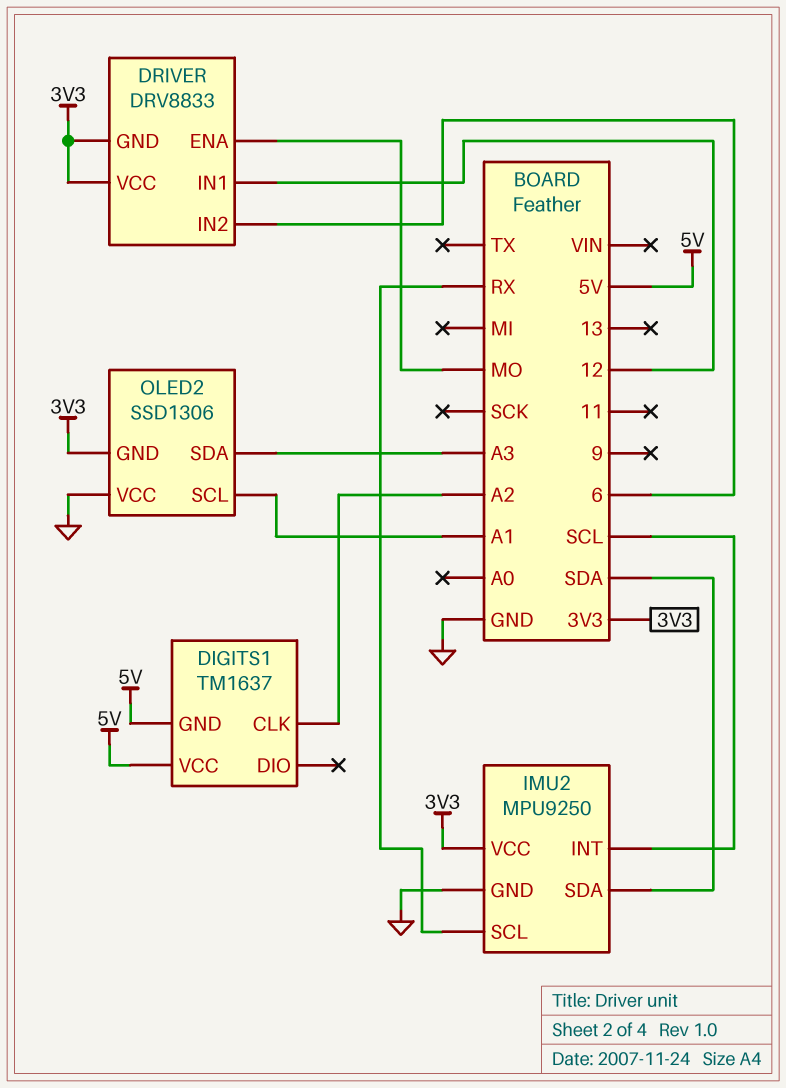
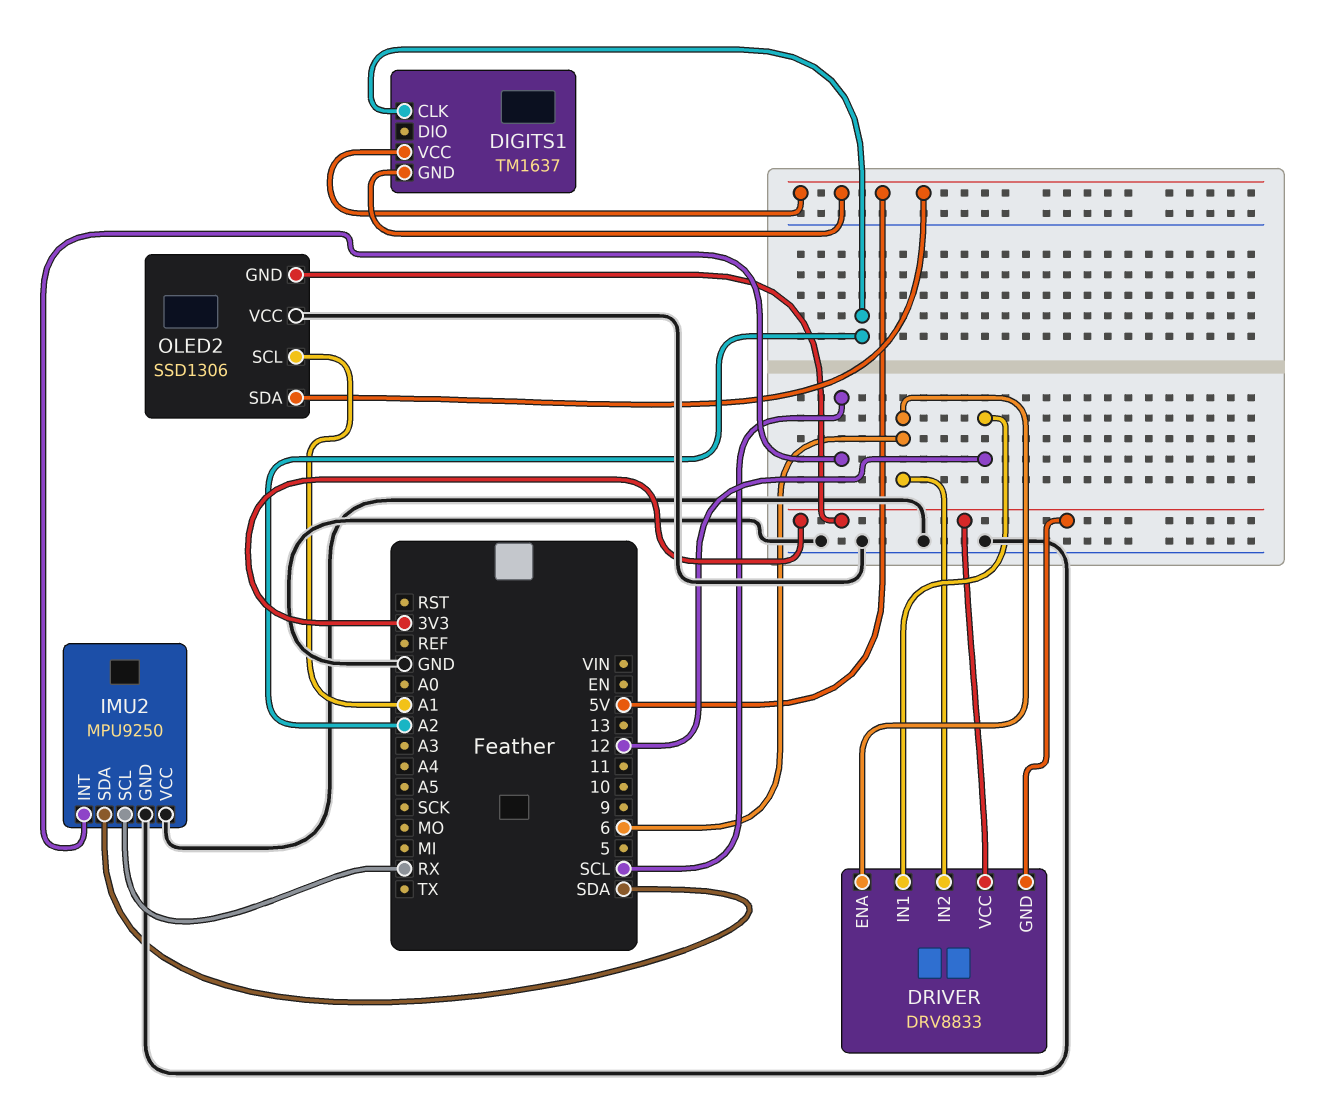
DRIVER pin ENA: MO -> 6
IMU2 pin VCC: 3V3 -> GND
OLED2 pin SDA: A3 -> 5V

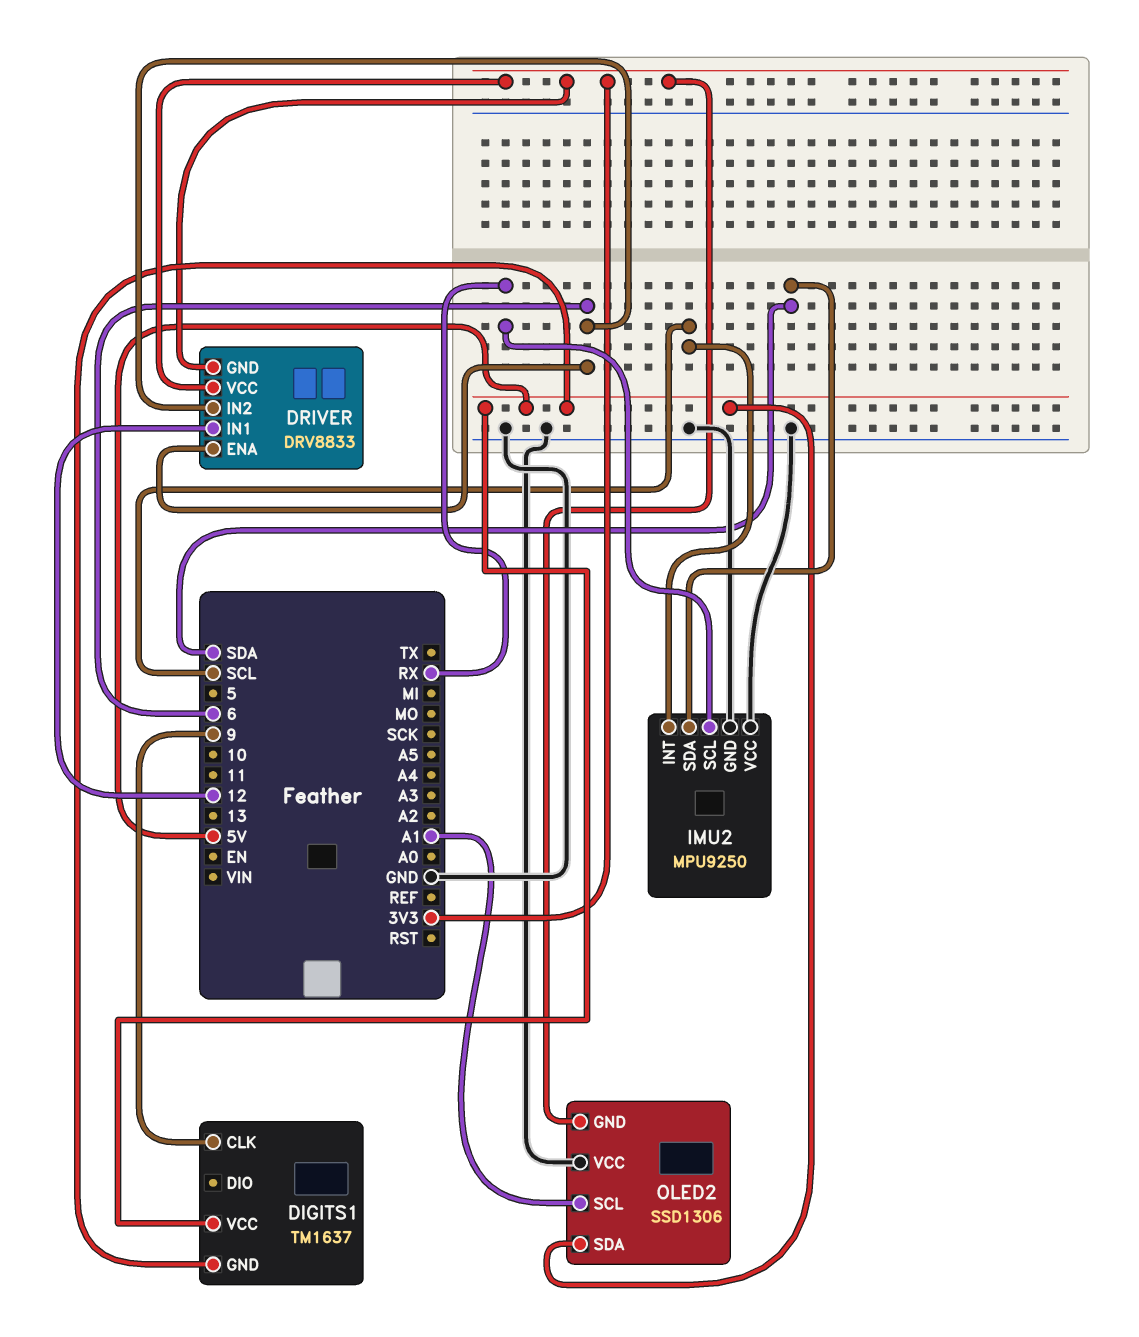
DIGITS1 pin CLK: A2 -> 9

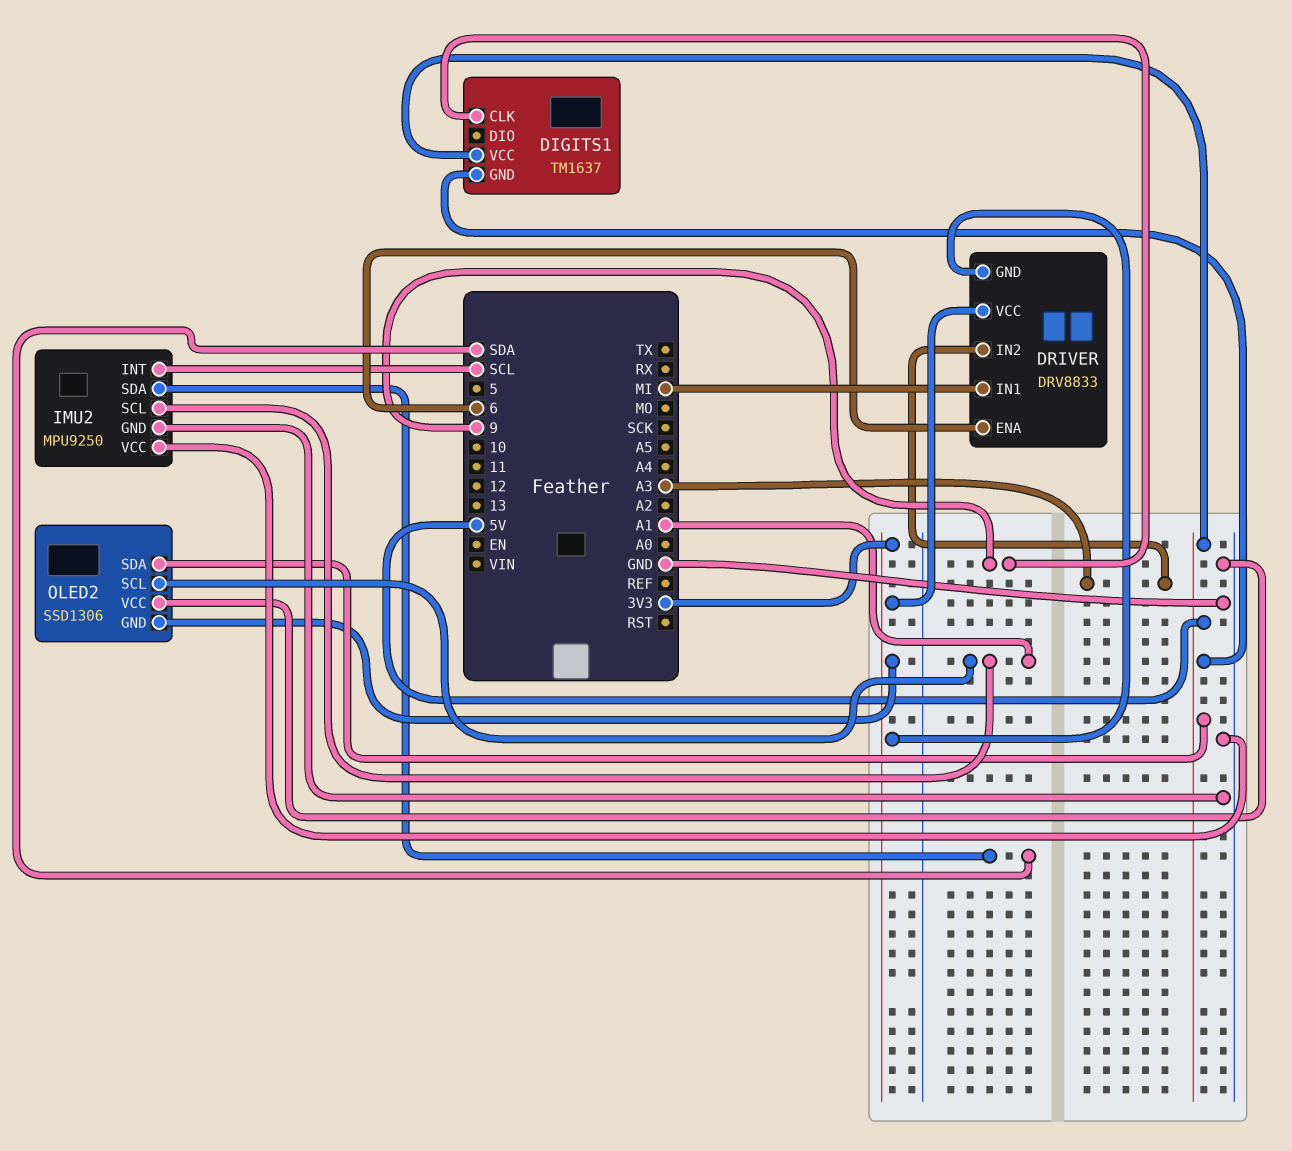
DRIVER pin IN1: 12 -> MI
DRIVER pin IN2: 6 -> A3
IMU2 pin SCL: RX -> A1

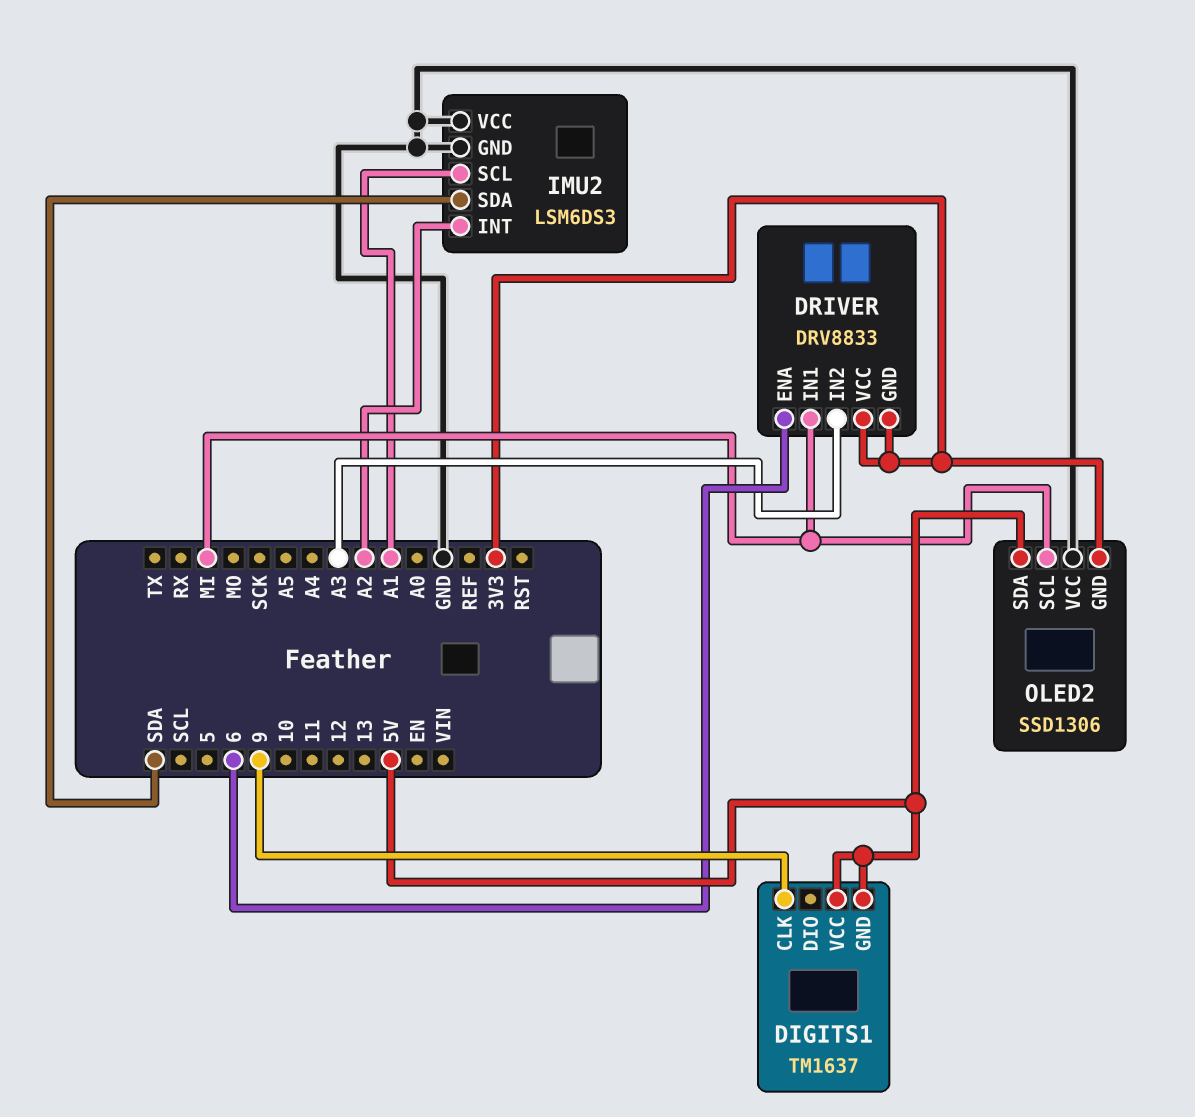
IMU2: MPU9250 -> LSM6DS3
IMU2 pin INT: SCL -> A2
OLED2 pin SCL: A1 -> MI

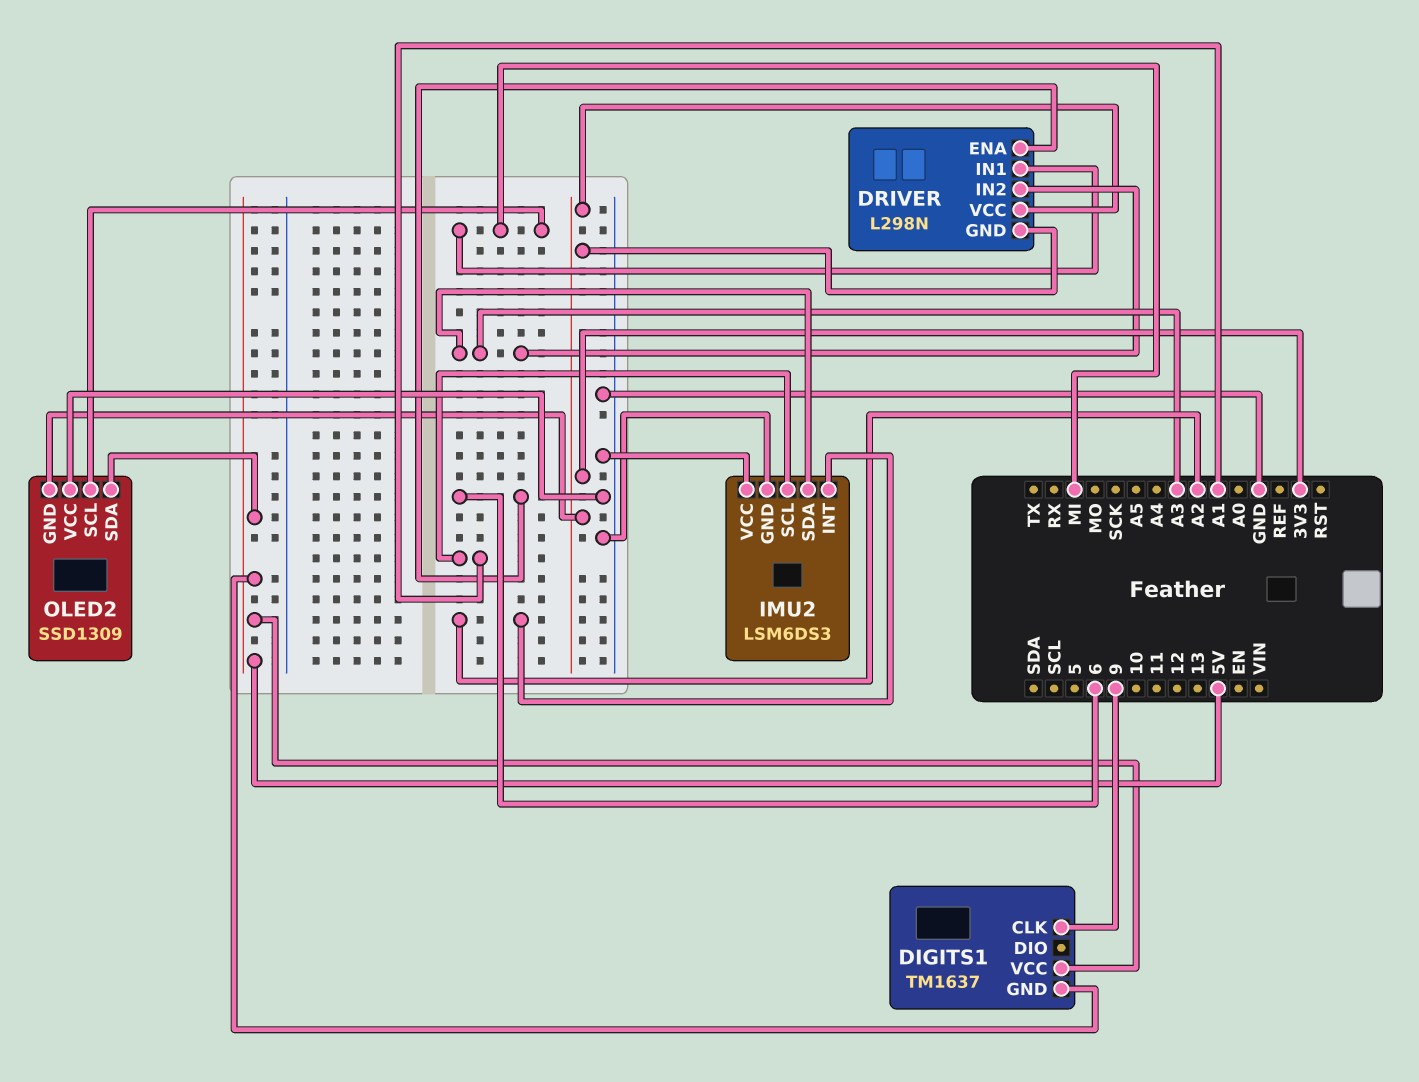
DRIVER: DRV8833 -> L298N
IMU2 pin SDA: SDA -> A3
OLED2: SSD1306 -> SSD1309

